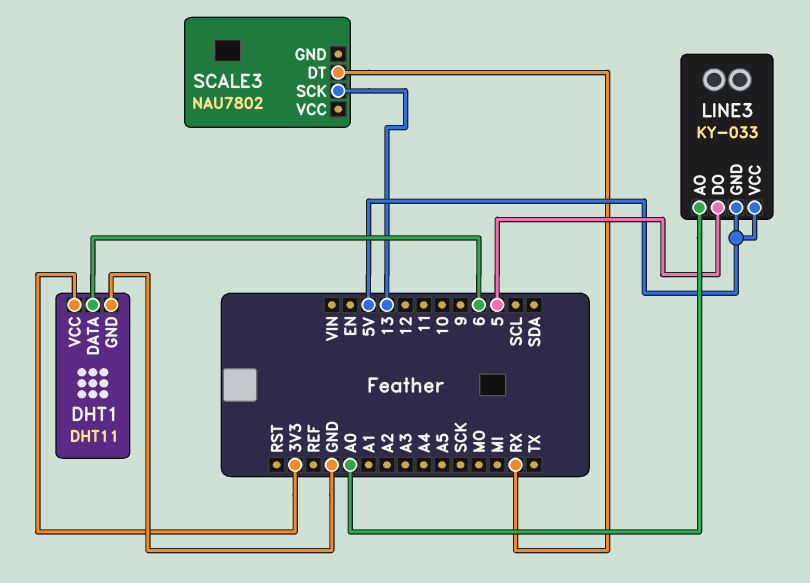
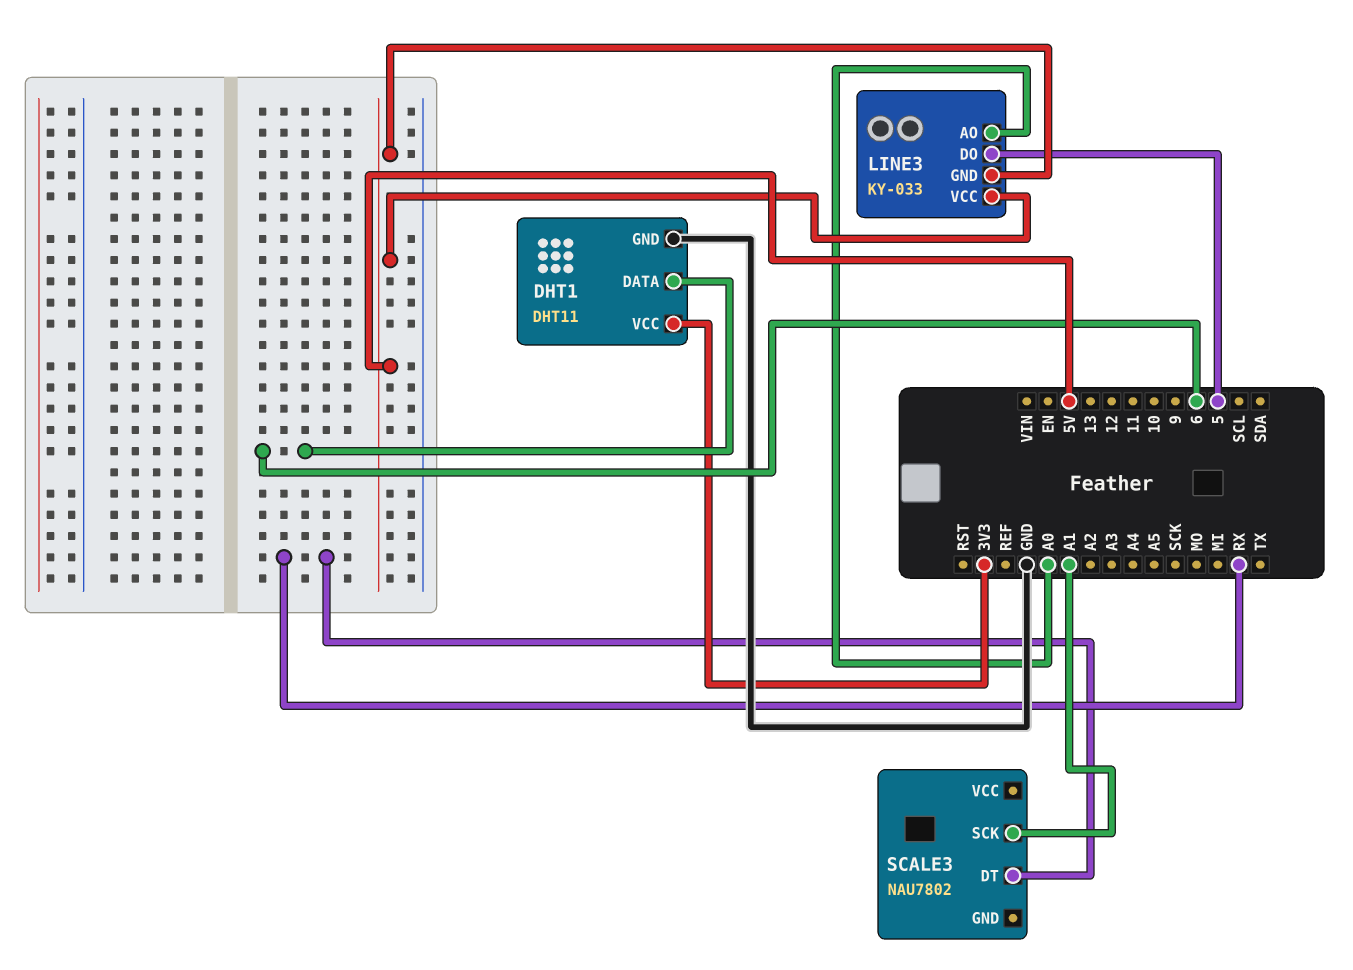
SCALE3 pin SCK: 13 -> A1

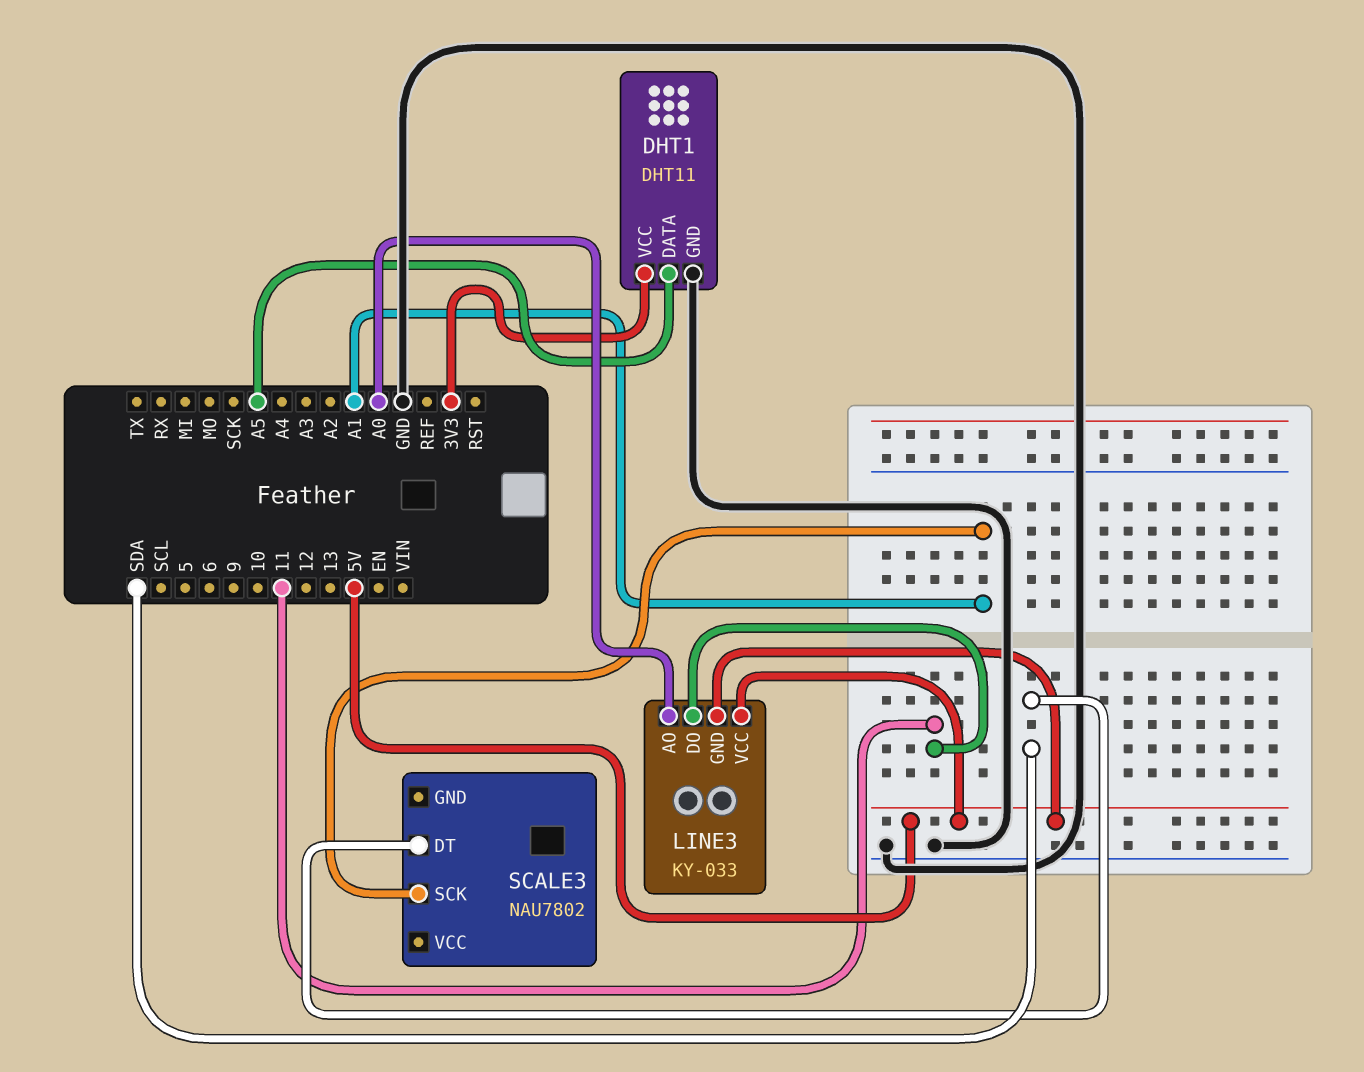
DHT1 pin DATA: 6 -> A5
LINE3 pin DO: 5 -> 11
SCALE3 pin DT: RX -> SDA

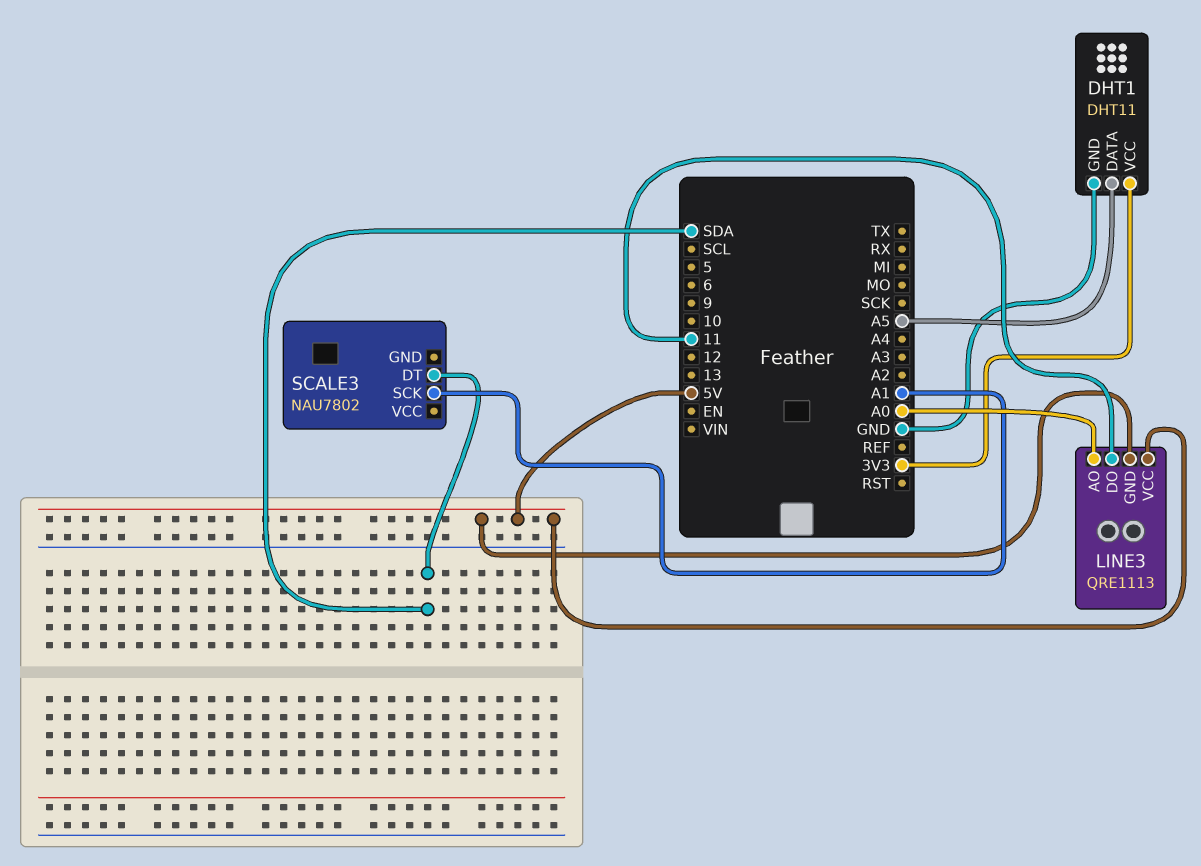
LINE3: KY-033 -> QRE1113

